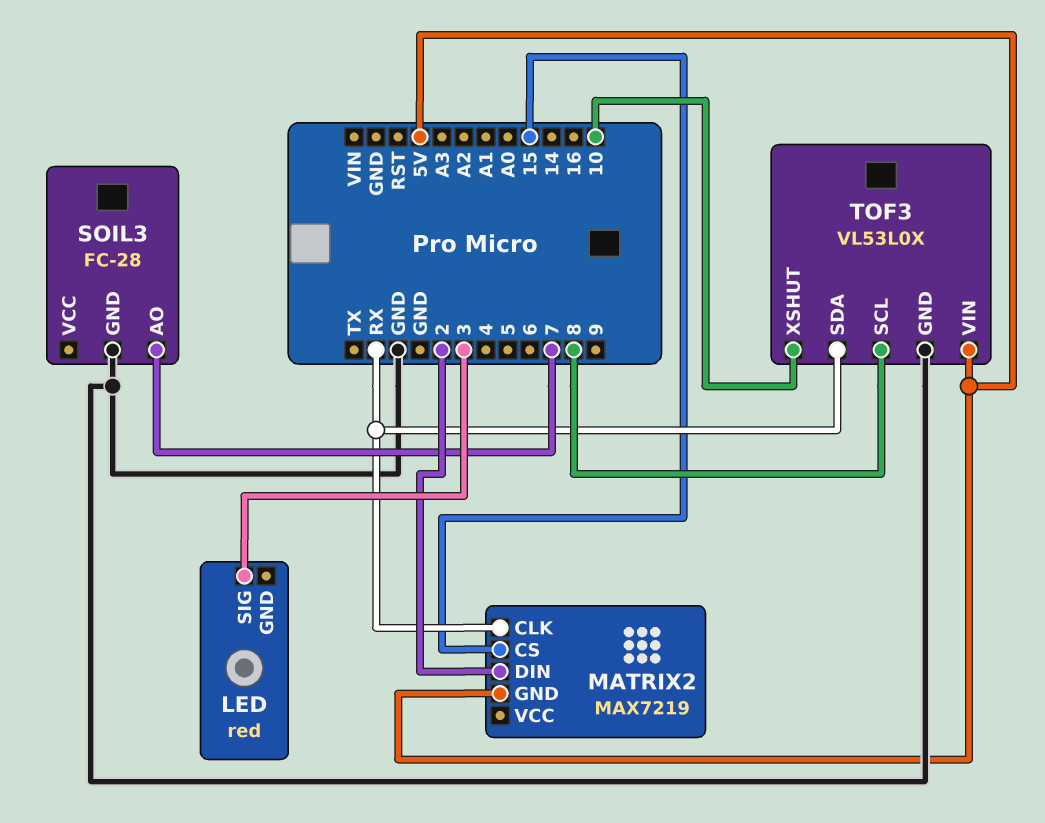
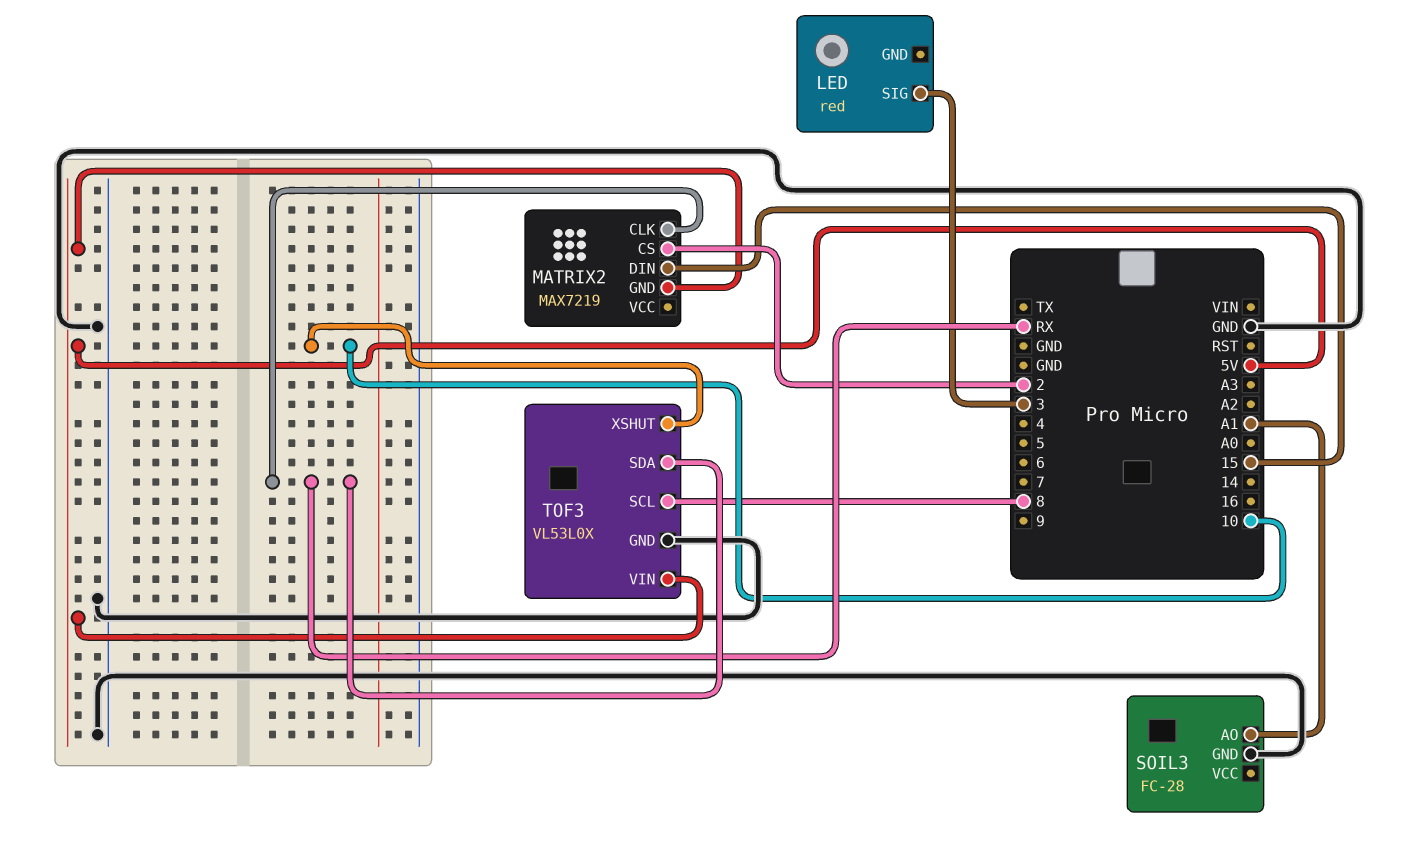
MATRIX2 pin CS: 15 -> 2
MATRIX2 pin DIN: 2 -> 15
SOIL3 pin AO: 7 -> A1

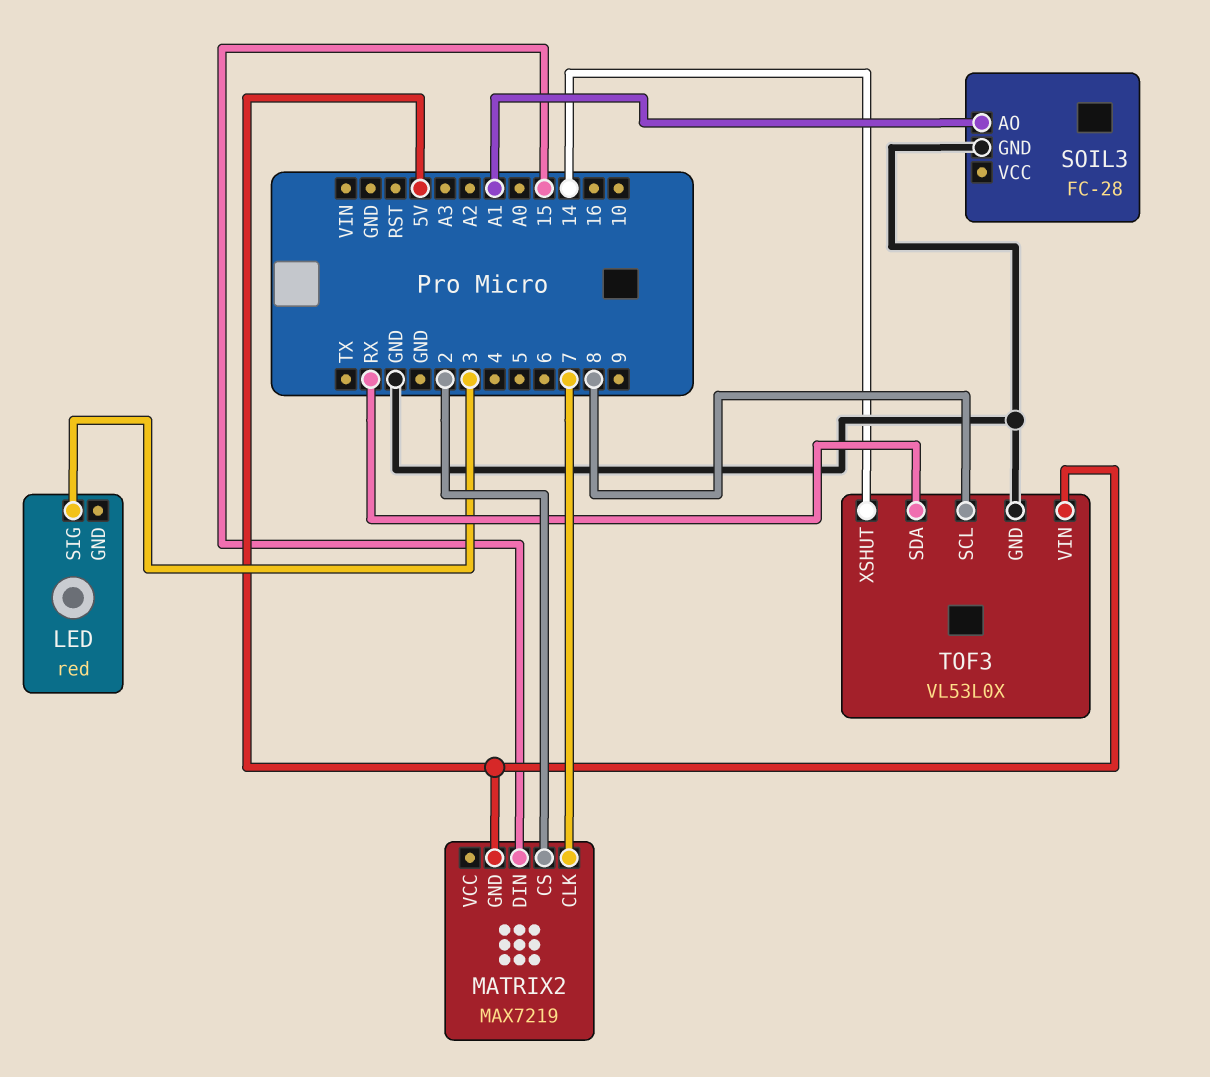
MATRIX2 pin CLK: RX -> 7
TOF3 pin XSHUT: 10 -> 14

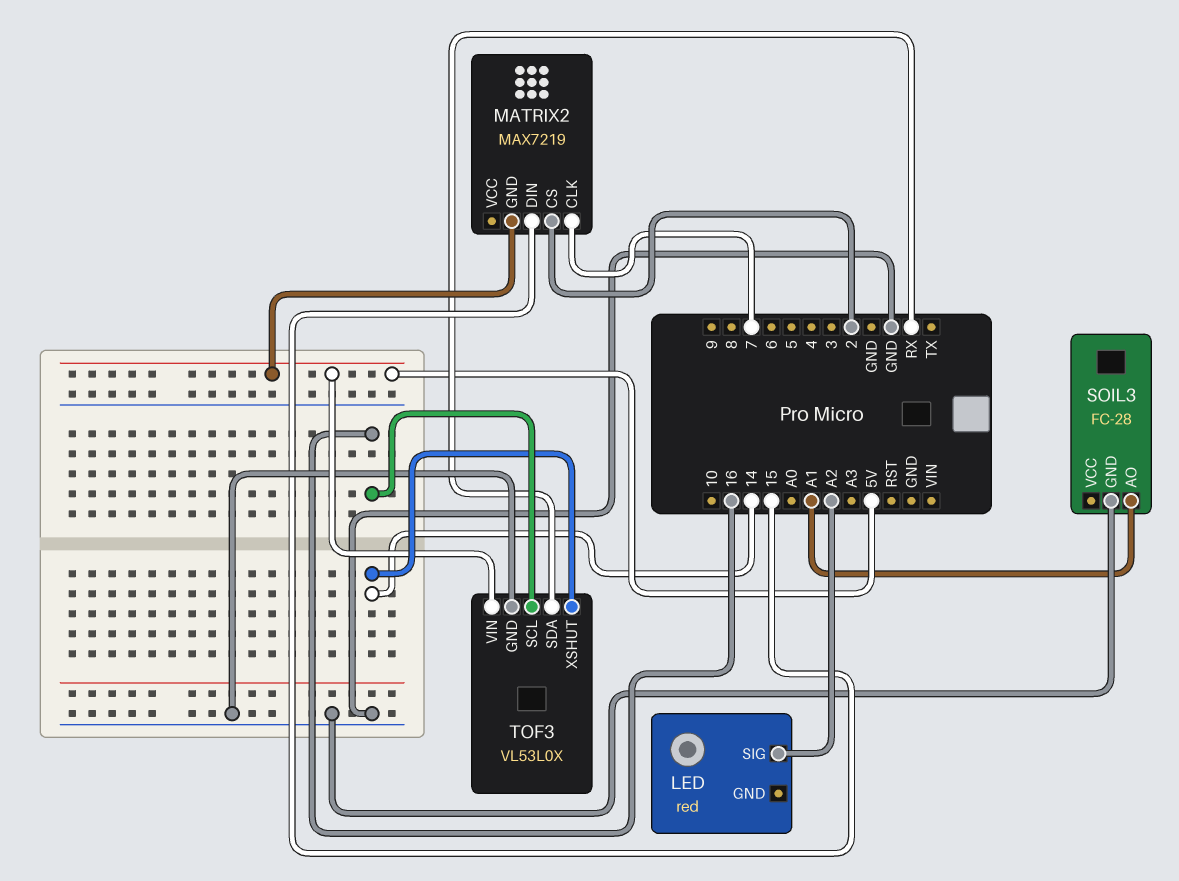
LED pin SIG: 3 -> A2
TOF3 pin SCL: 8 -> 16

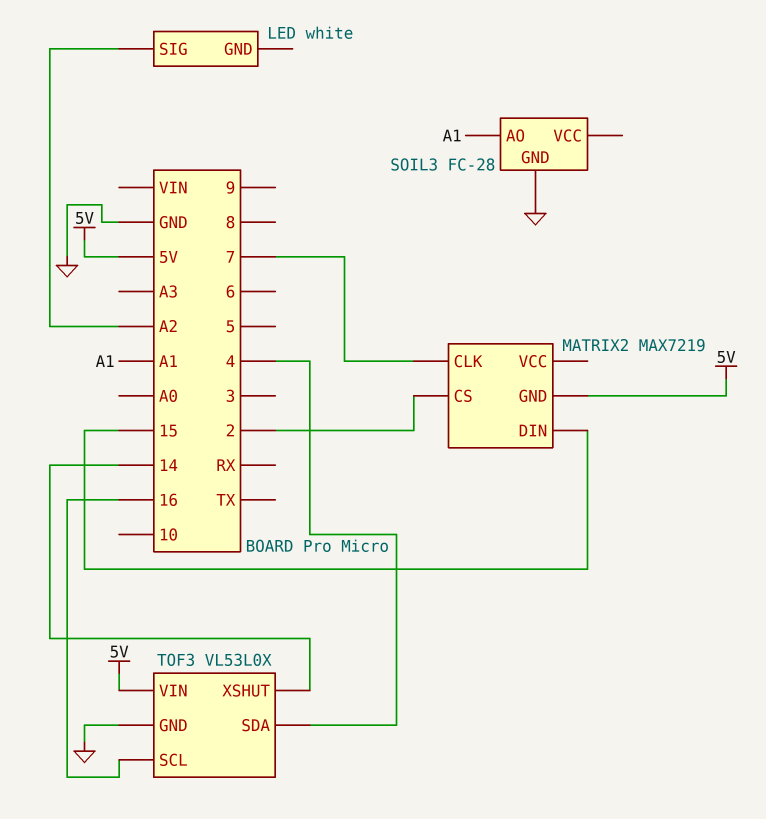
LED: red -> white
TOF3 pin SDA: RX -> 4

